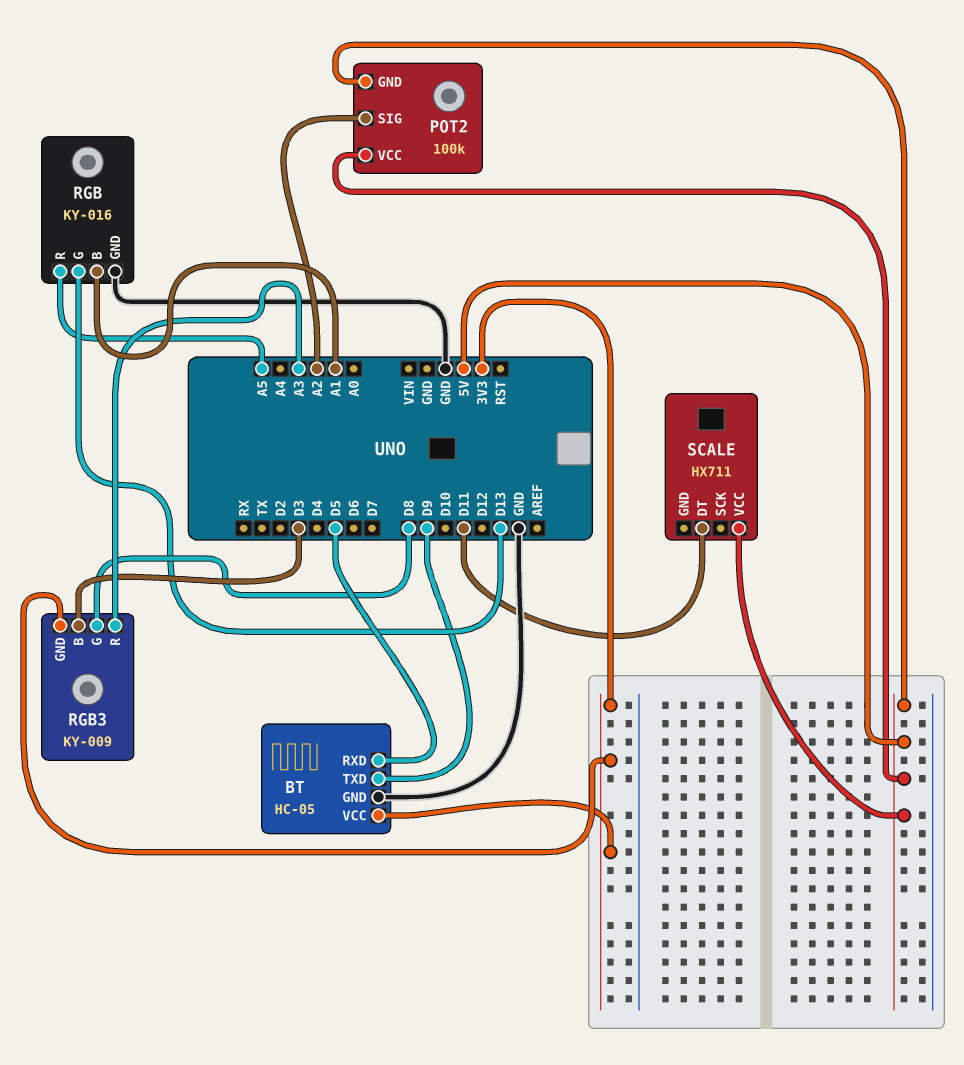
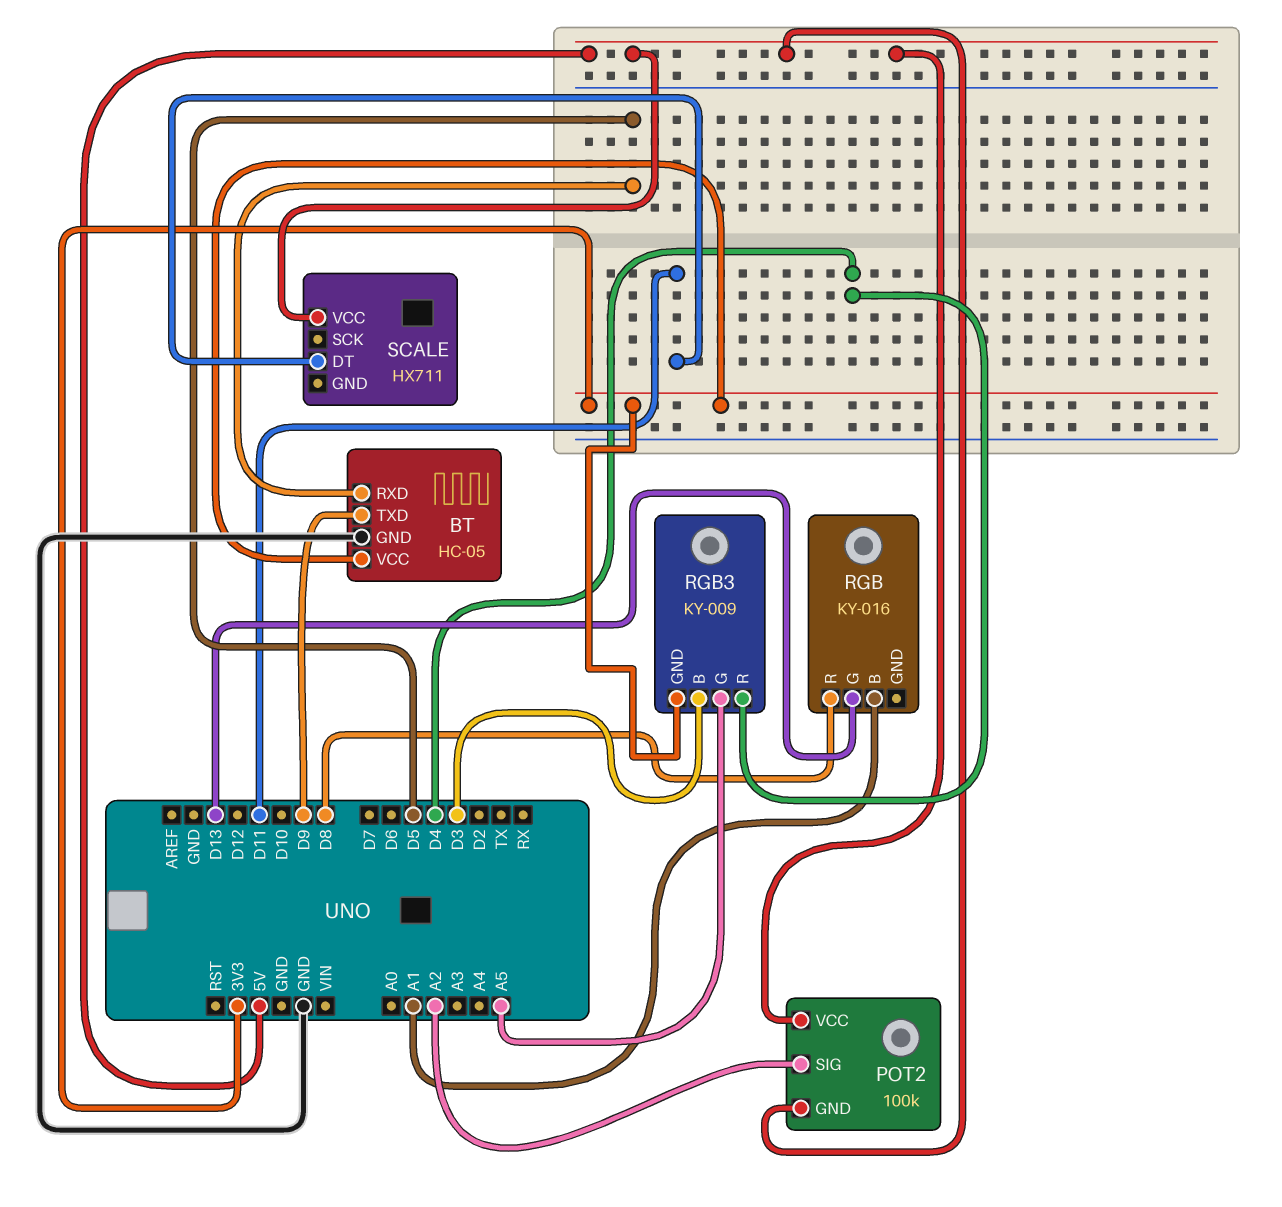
RGB pin GND: GND -> none
RGB pin R: A5 -> D8
RGB3 pin G: D8 -> A5
RGB3 pin R: A3 -> D4

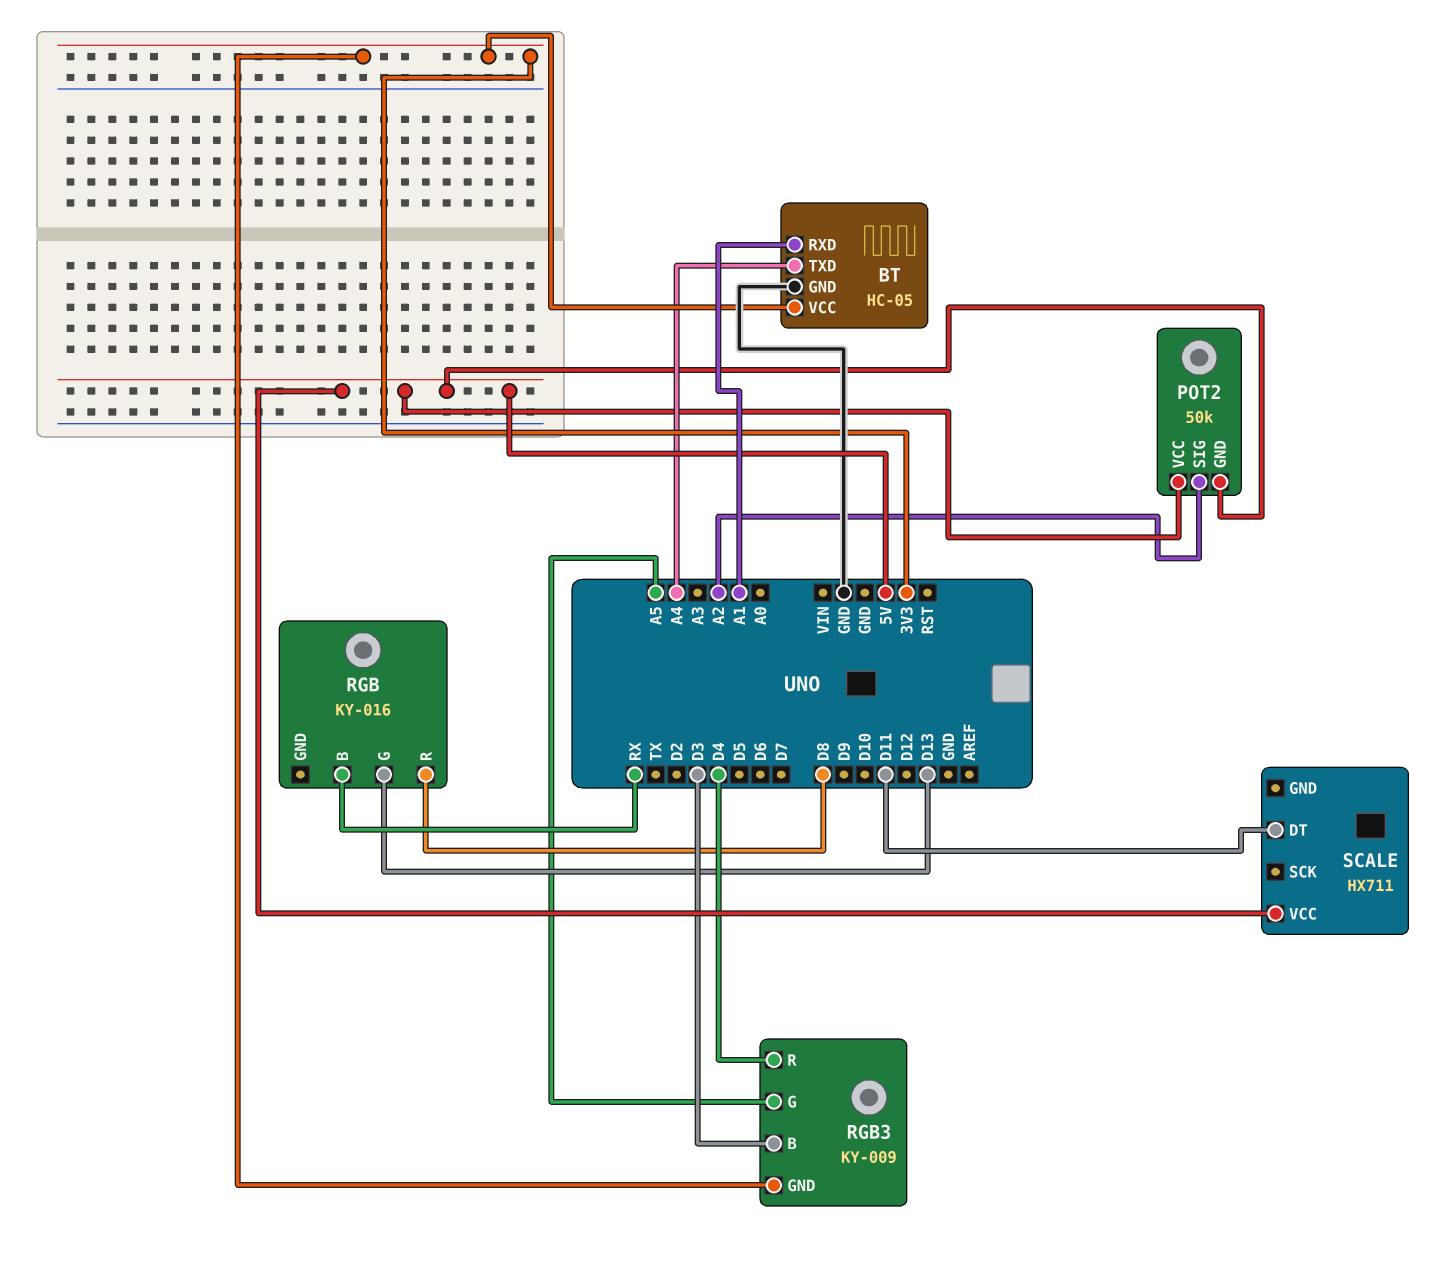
BT pin RXD: D5 -> A1
BT pin TXD: D9 -> A4
POT2: 100k -> 50k
RGB pin B: A1 -> RX

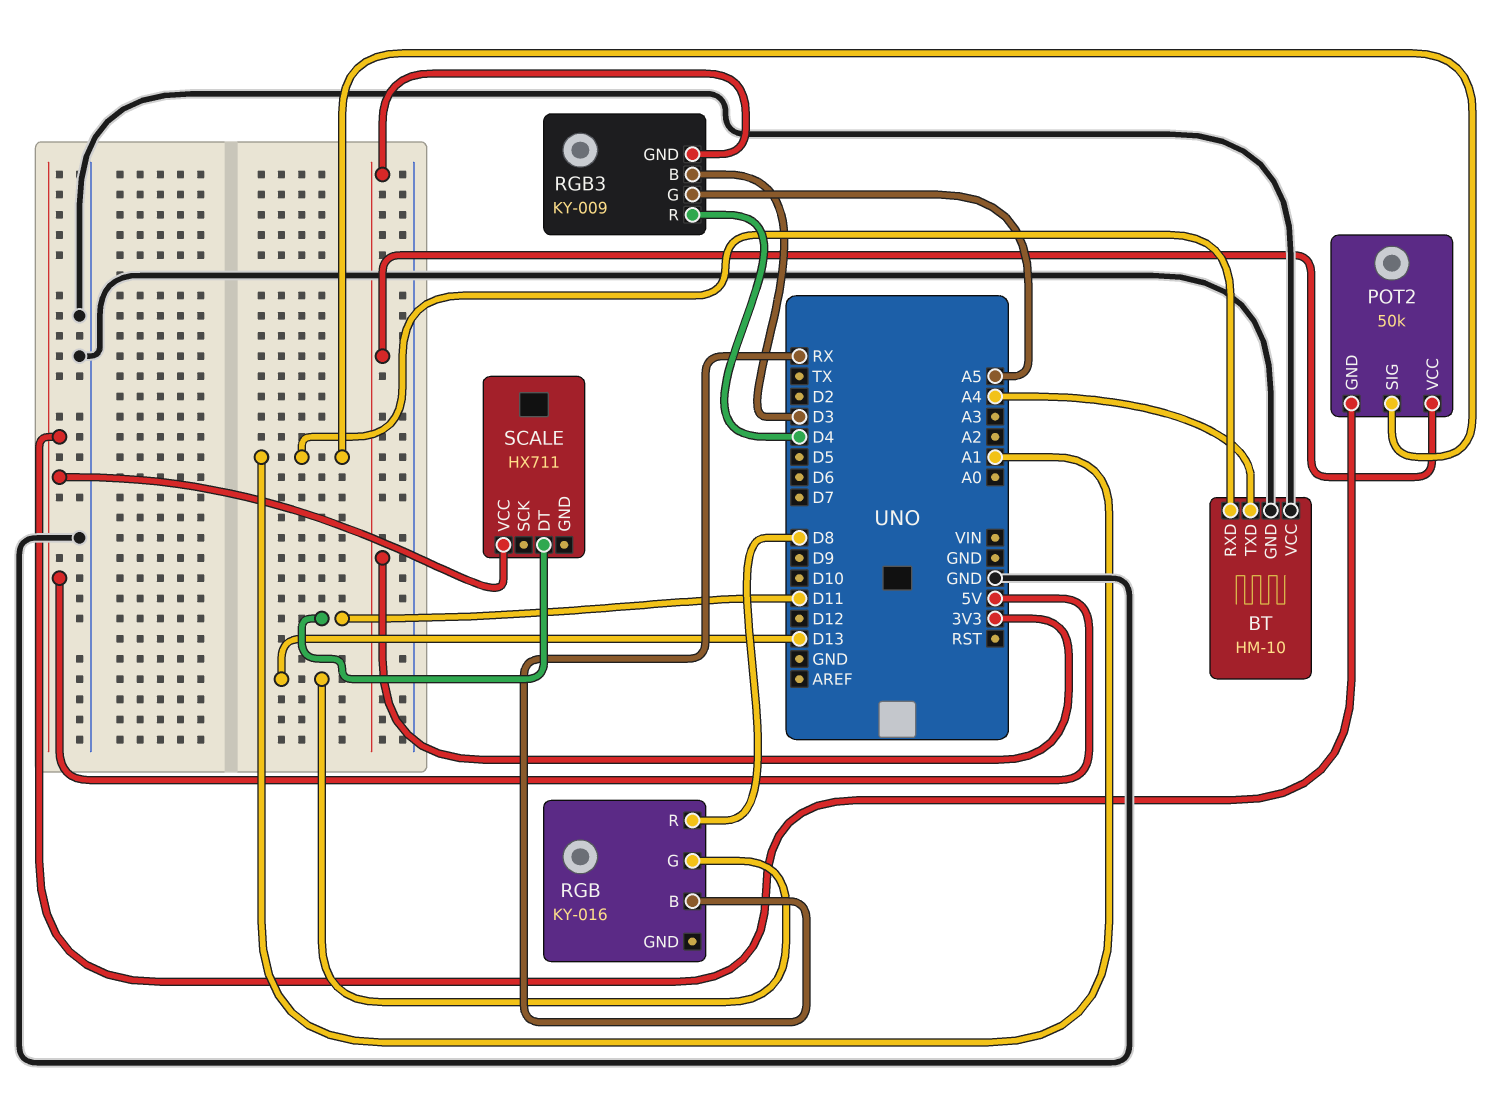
BT: HC-05 -> HM-10
BT pin VCC: 3V3 -> GND
POT2 pin SIG: A2 -> A1
POT2 pin VCC: 5V -> 3V3

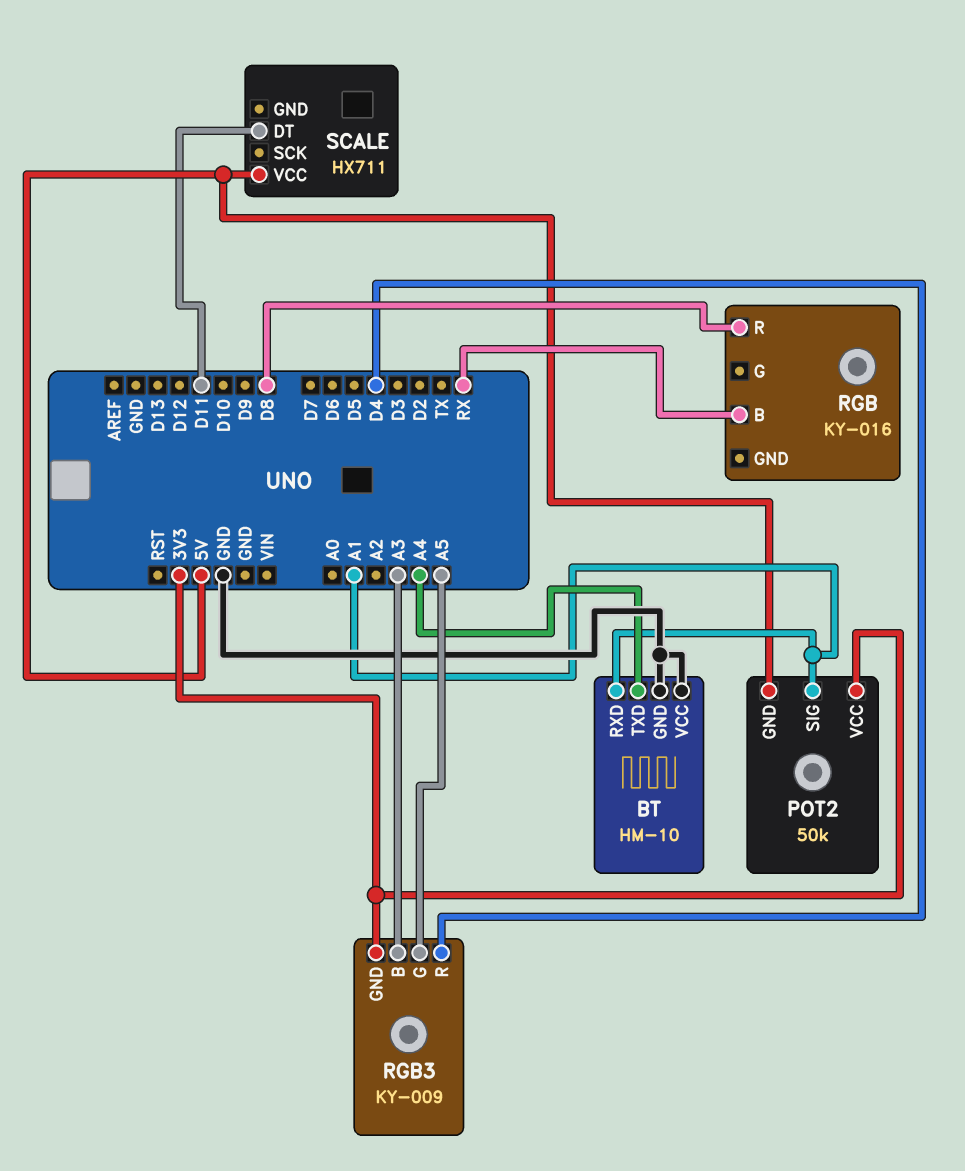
RGB pin G: D13 -> none
RGB3 pin B: D3 -> A3

